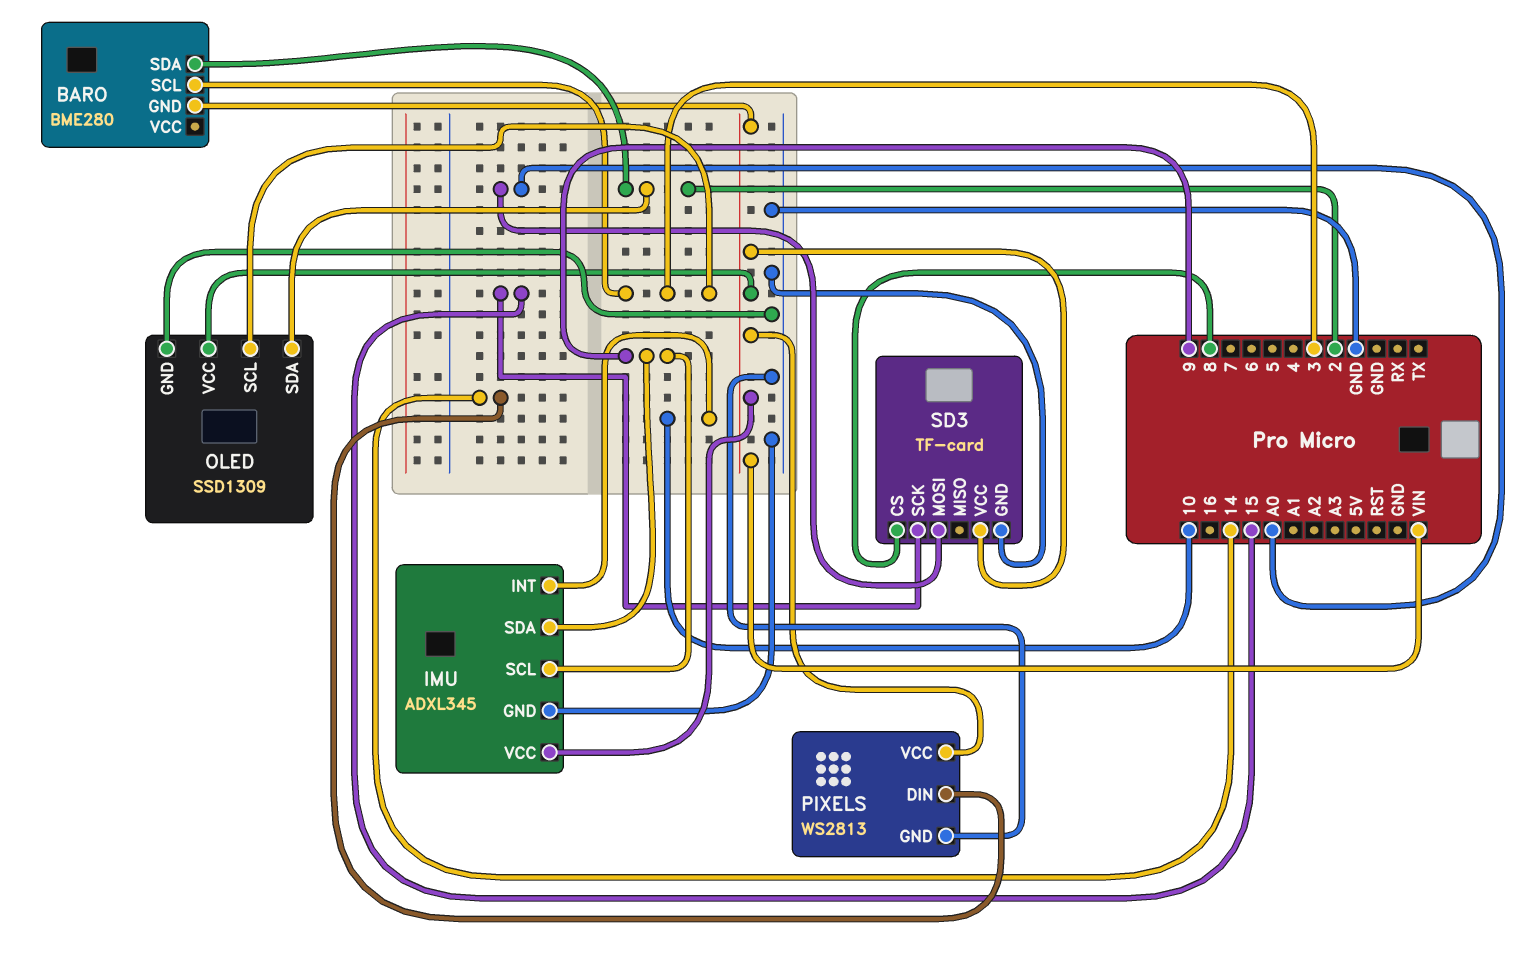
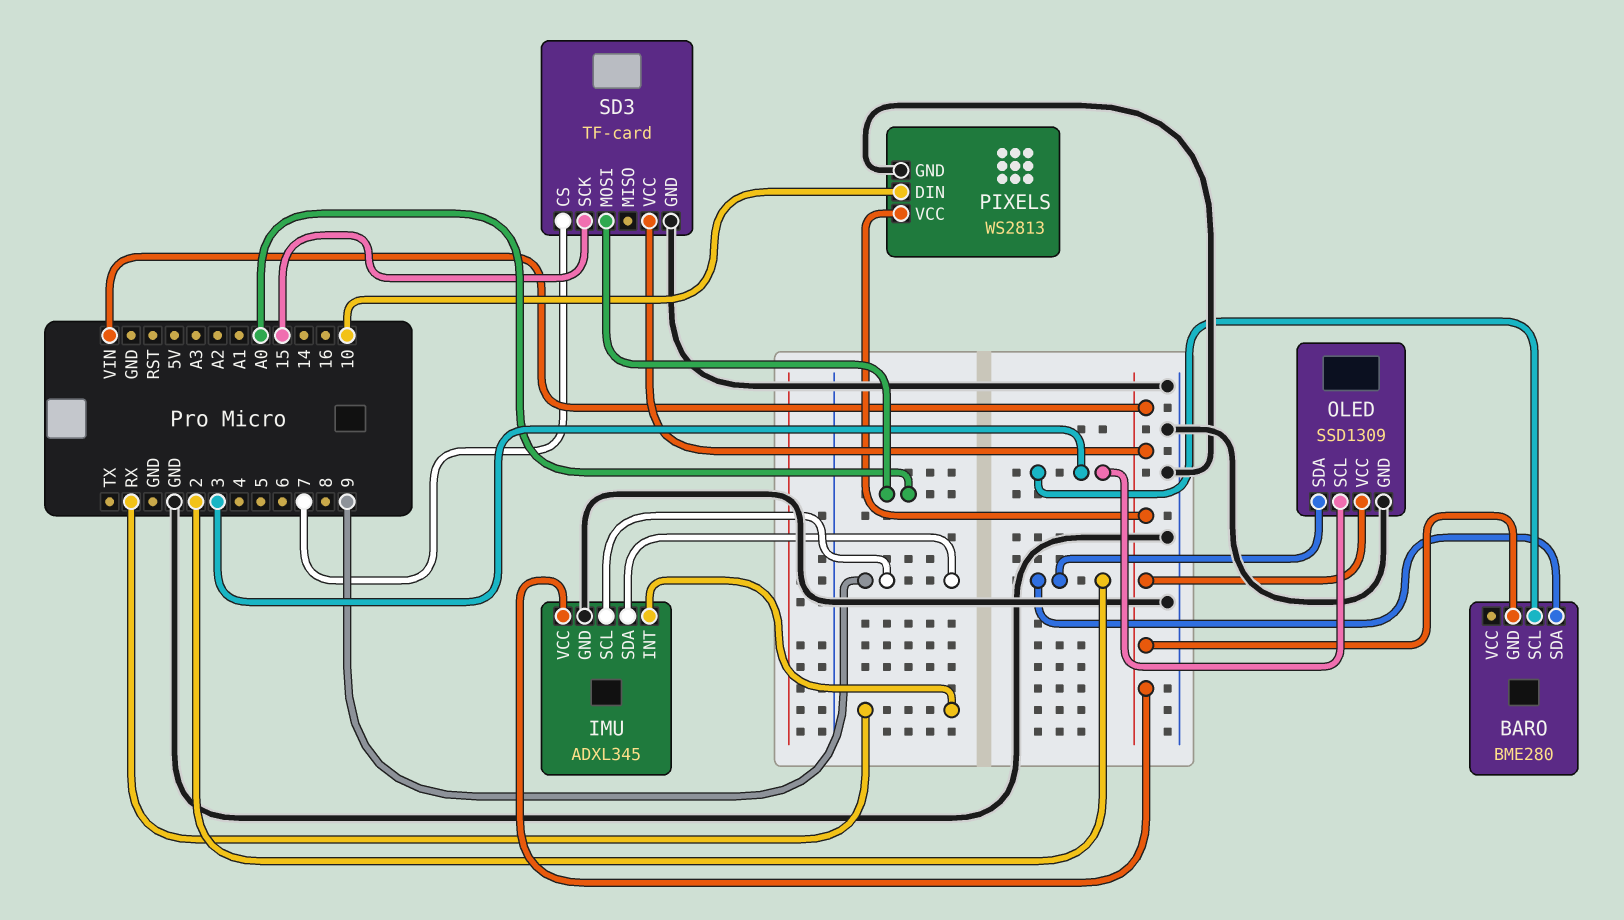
IMU pin INT: 10 -> RX
PIXELS pin DIN: 14 -> 10
SD3 pin CS: 8 -> 7

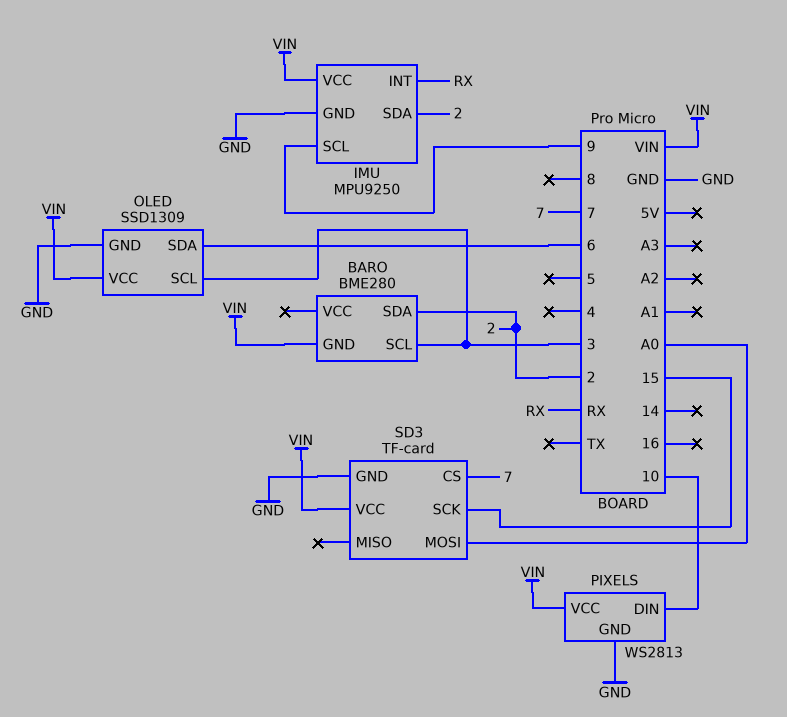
IMU: ADXL345 -> MPU9250
IMU pin SDA: 9 -> 2
OLED pin SDA: 2 -> 6

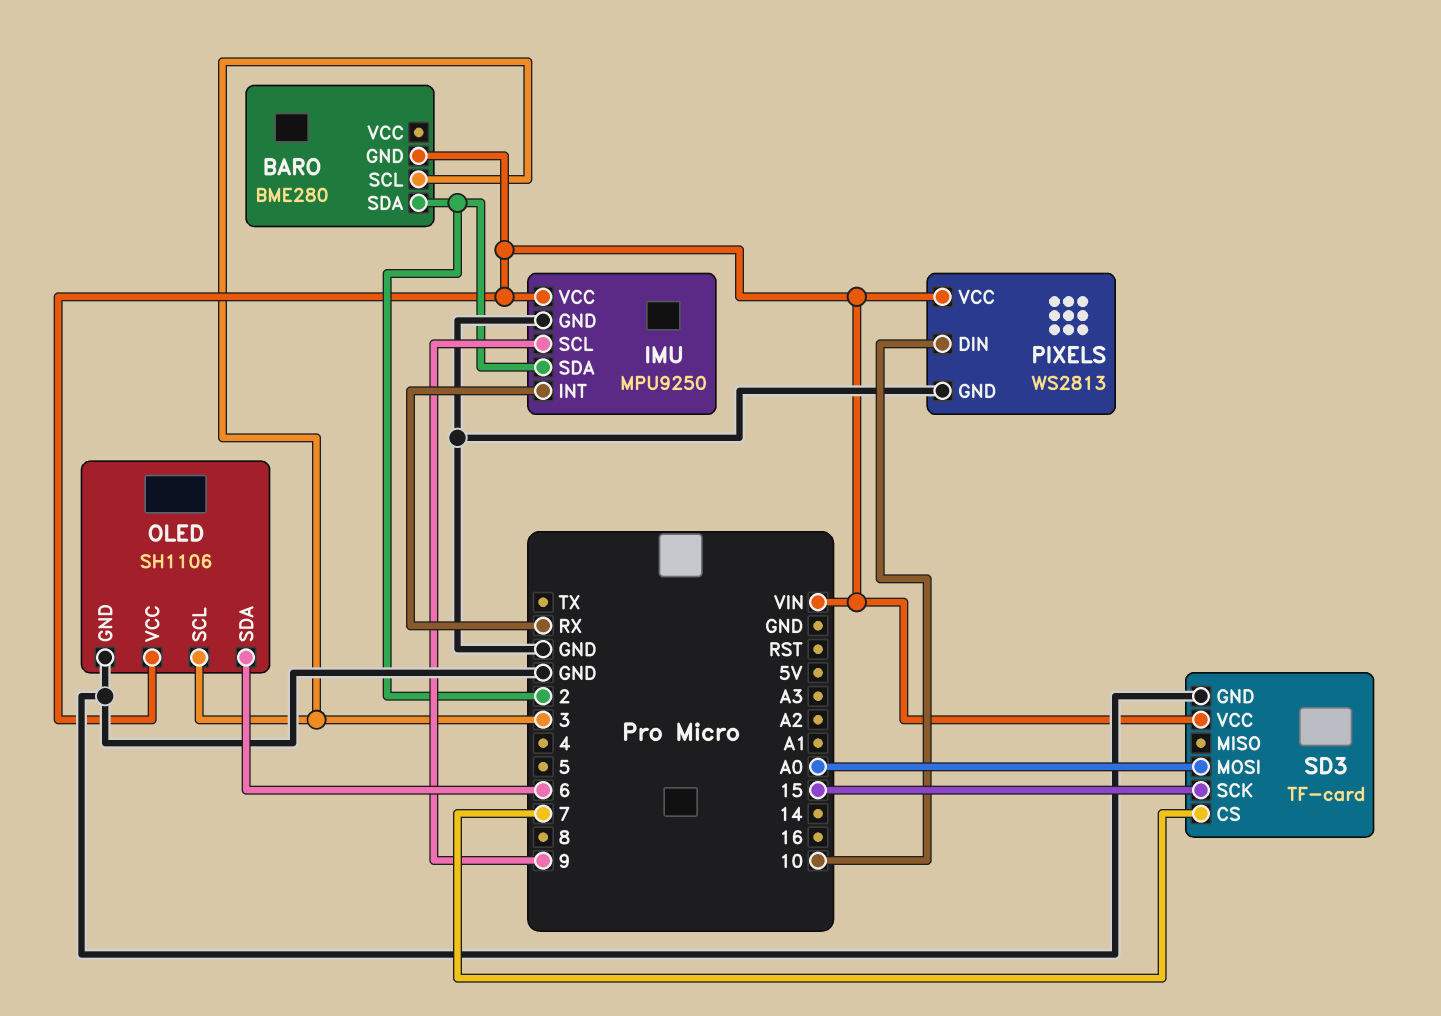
OLED: SSD1309 -> SH1106

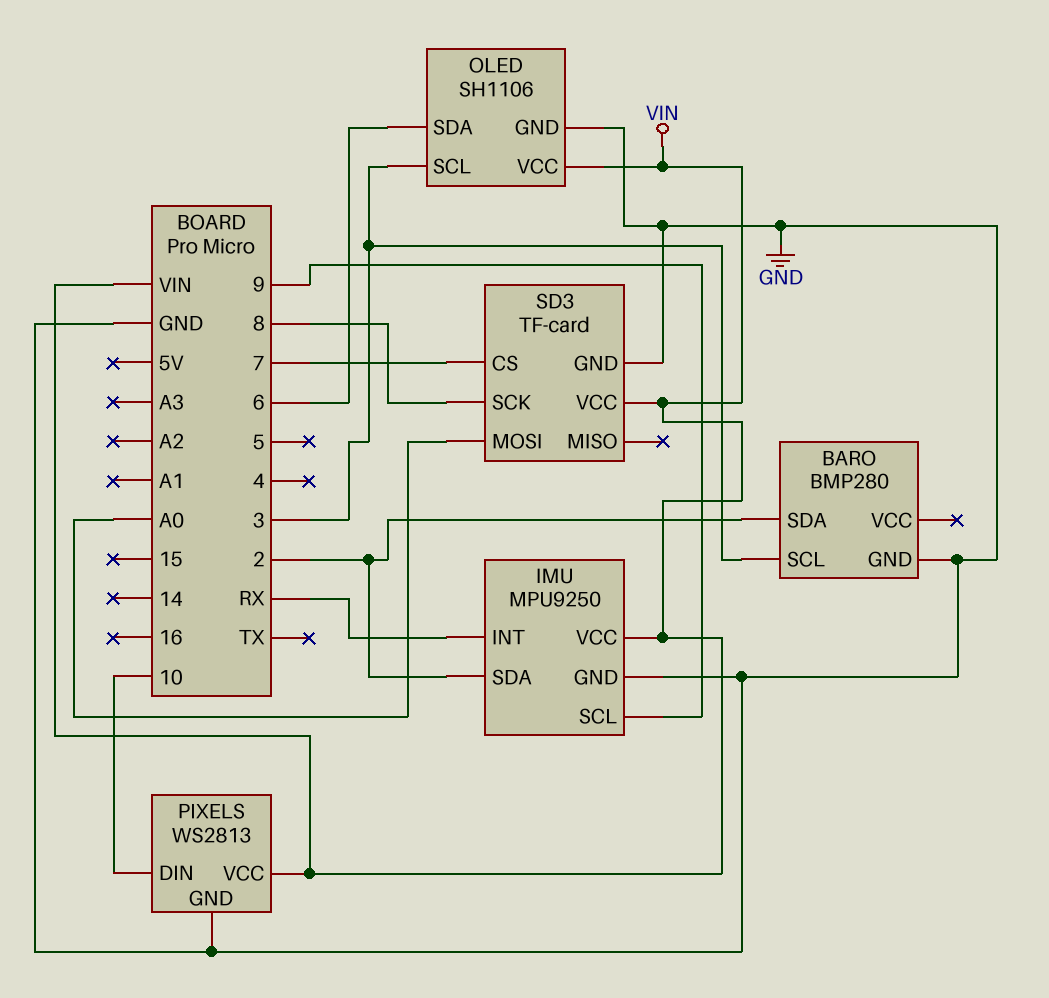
BARO: BME280 -> BMP280
BARO pin GND: VIN -> GND
SD3 pin SCK: 15 -> 8

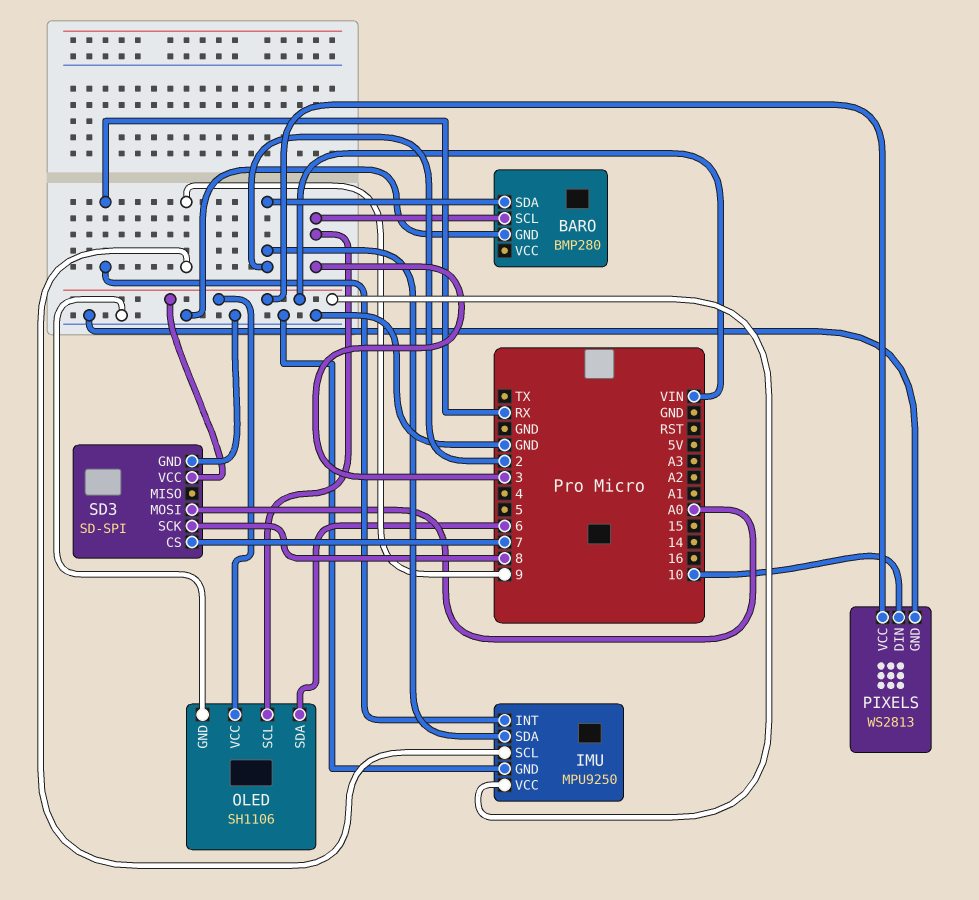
SD3: TF-card -> SD-SPI

